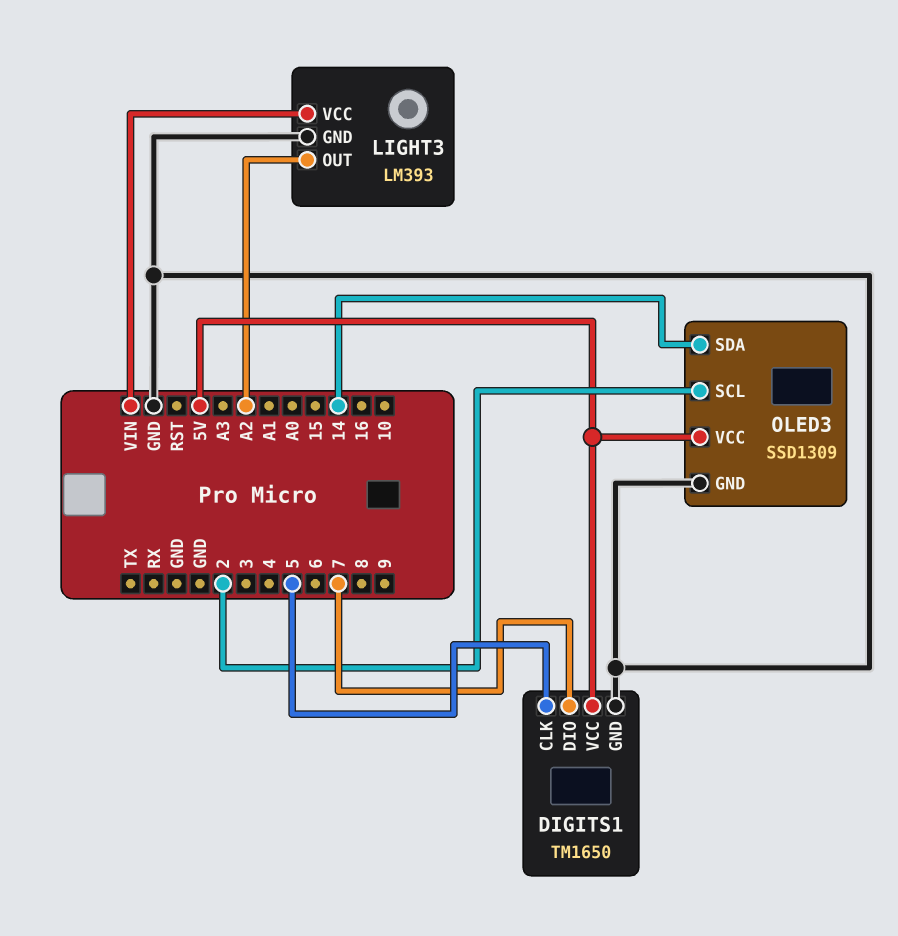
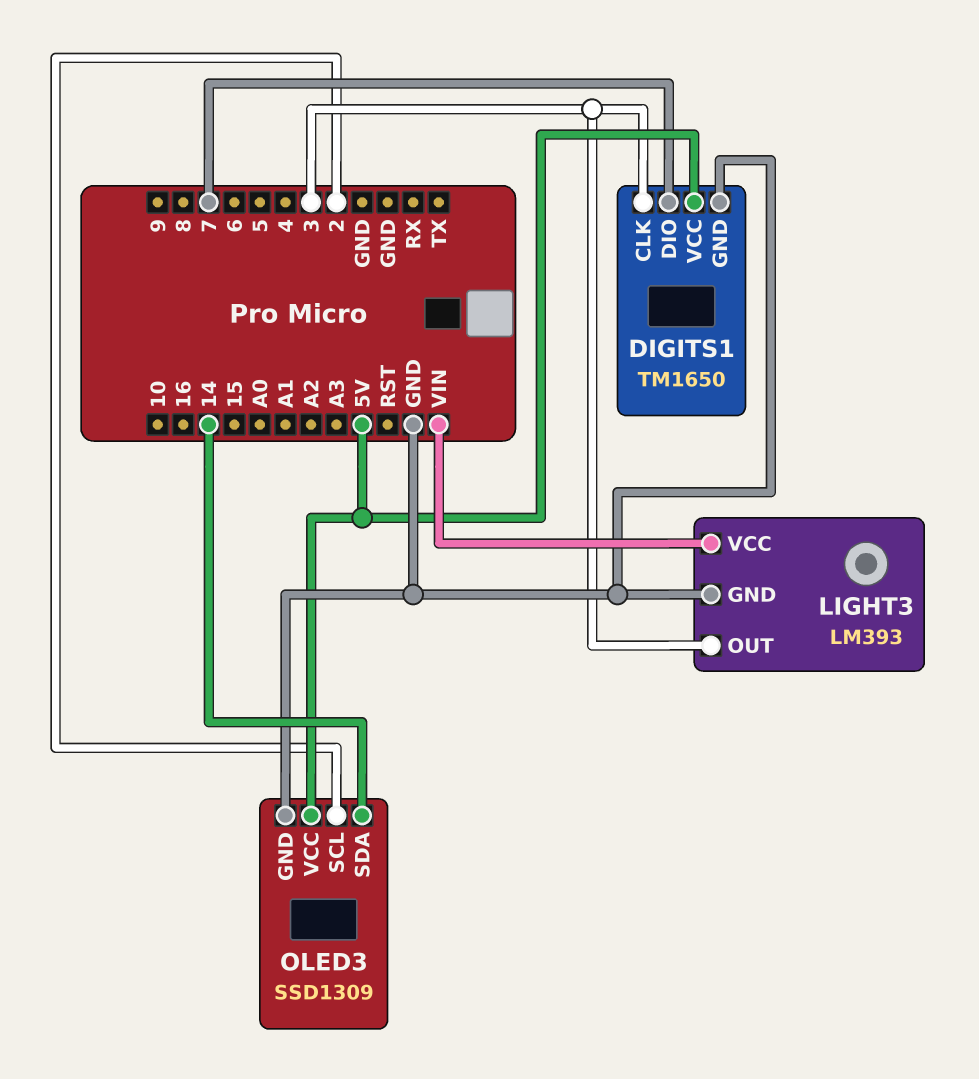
DIGITS1 pin CLK: 5 -> 3
LIGHT3 pin OUT: A2 -> 3

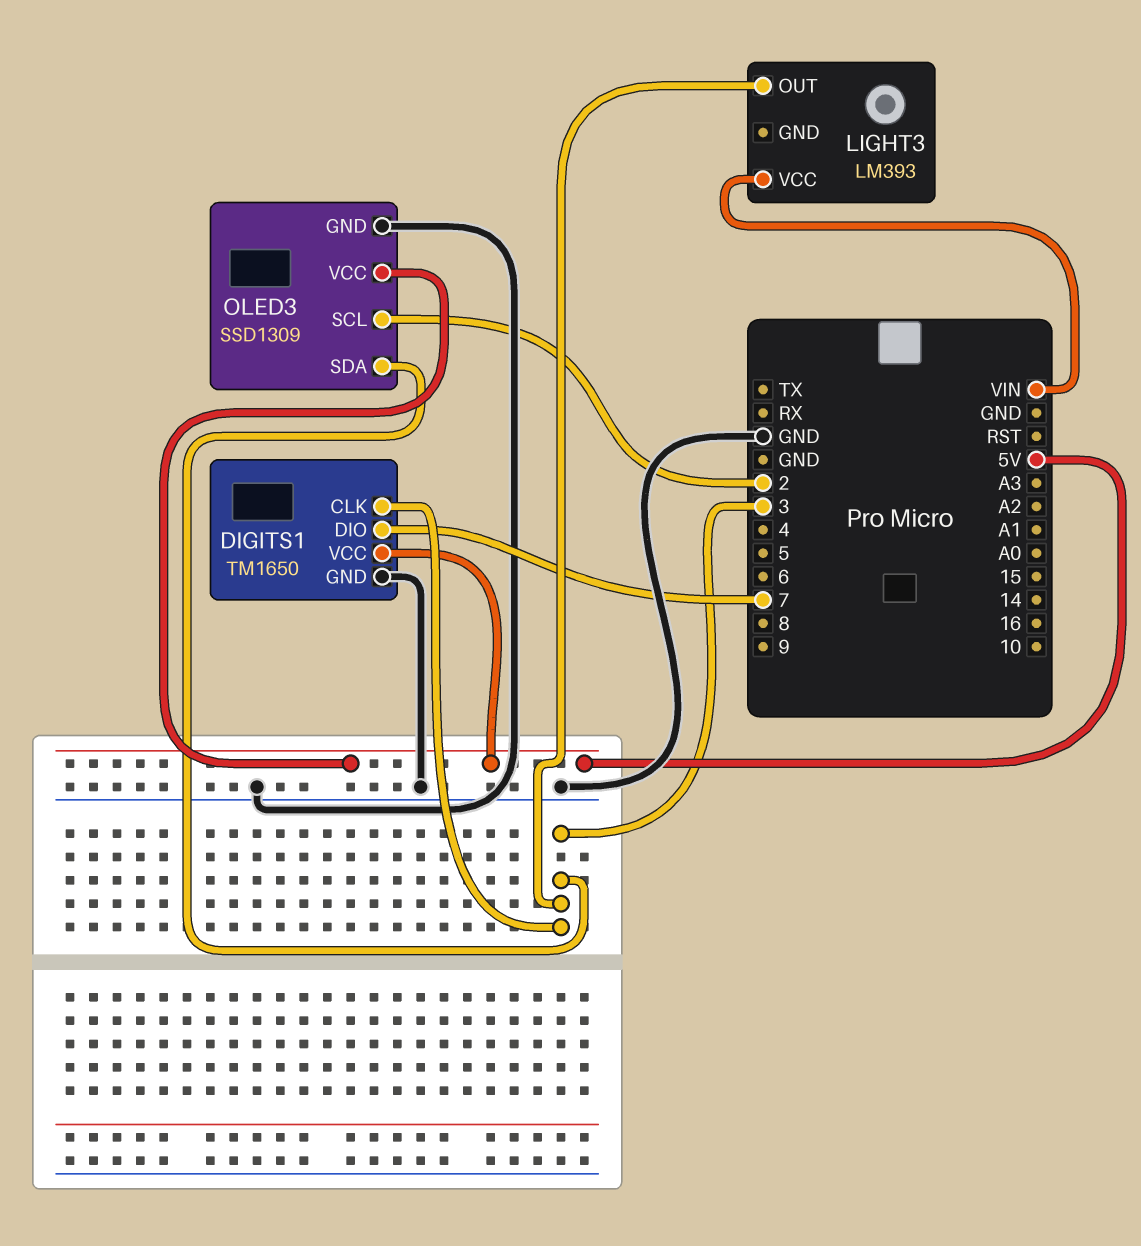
LIGHT3 pin GND: GND -> none
OLED3 pin SDA: 14 -> 3

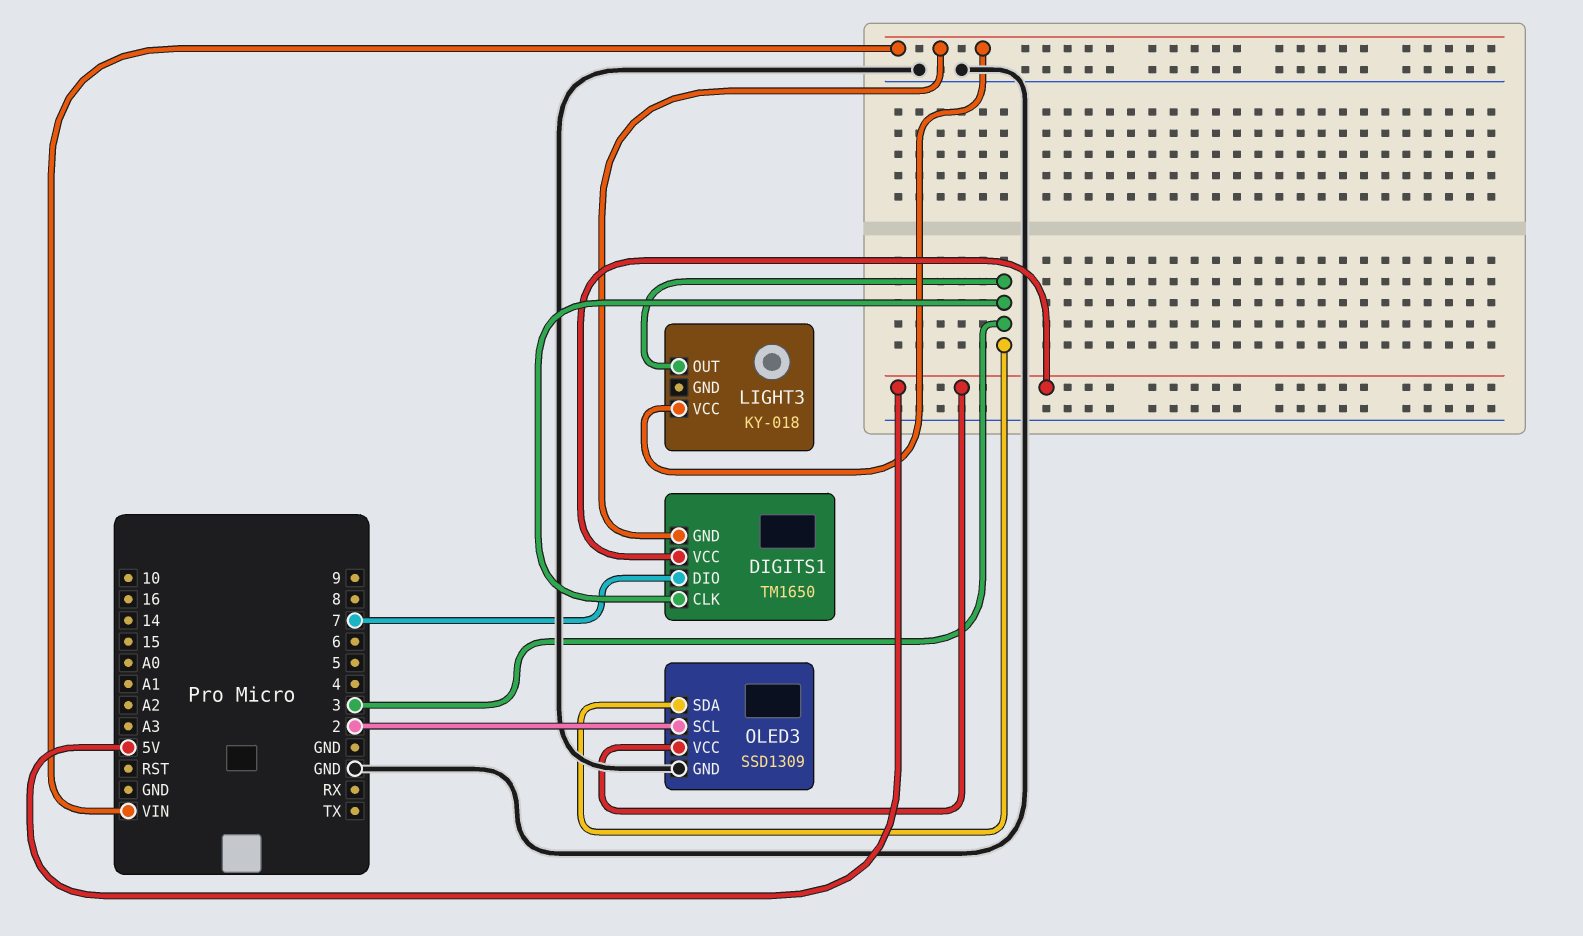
DIGITS1 pin GND: GND -> VIN
LIGHT3: LM393 -> KY-018

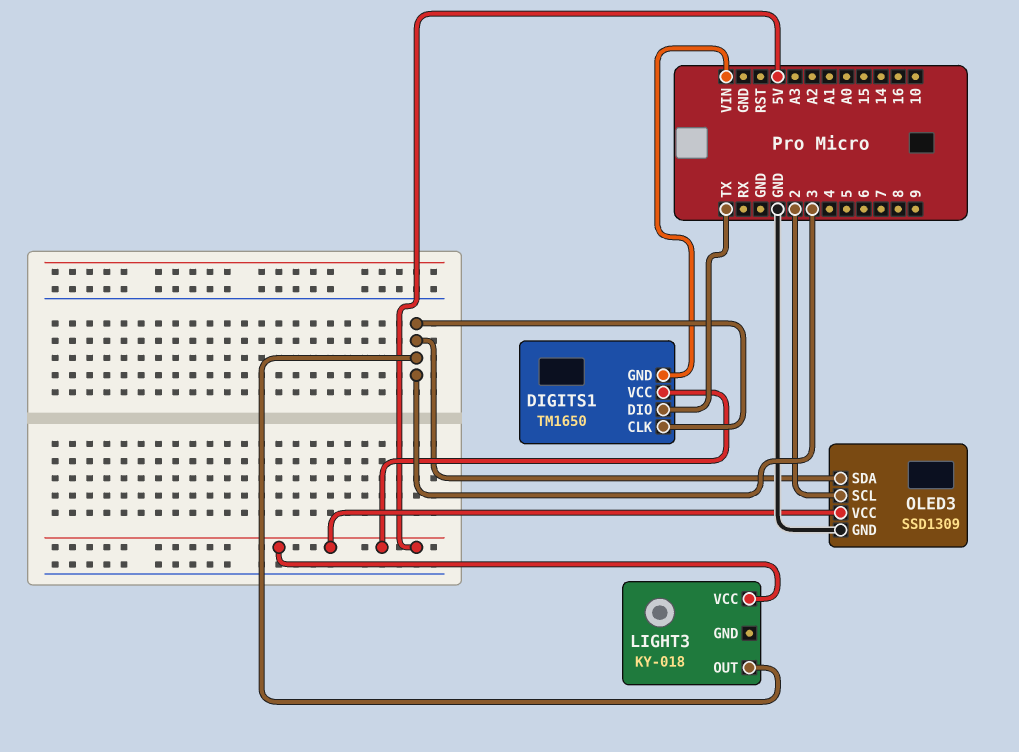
DIGITS1 pin DIO: 7 -> TX
LIGHT3 pin VCC: VIN -> 5V

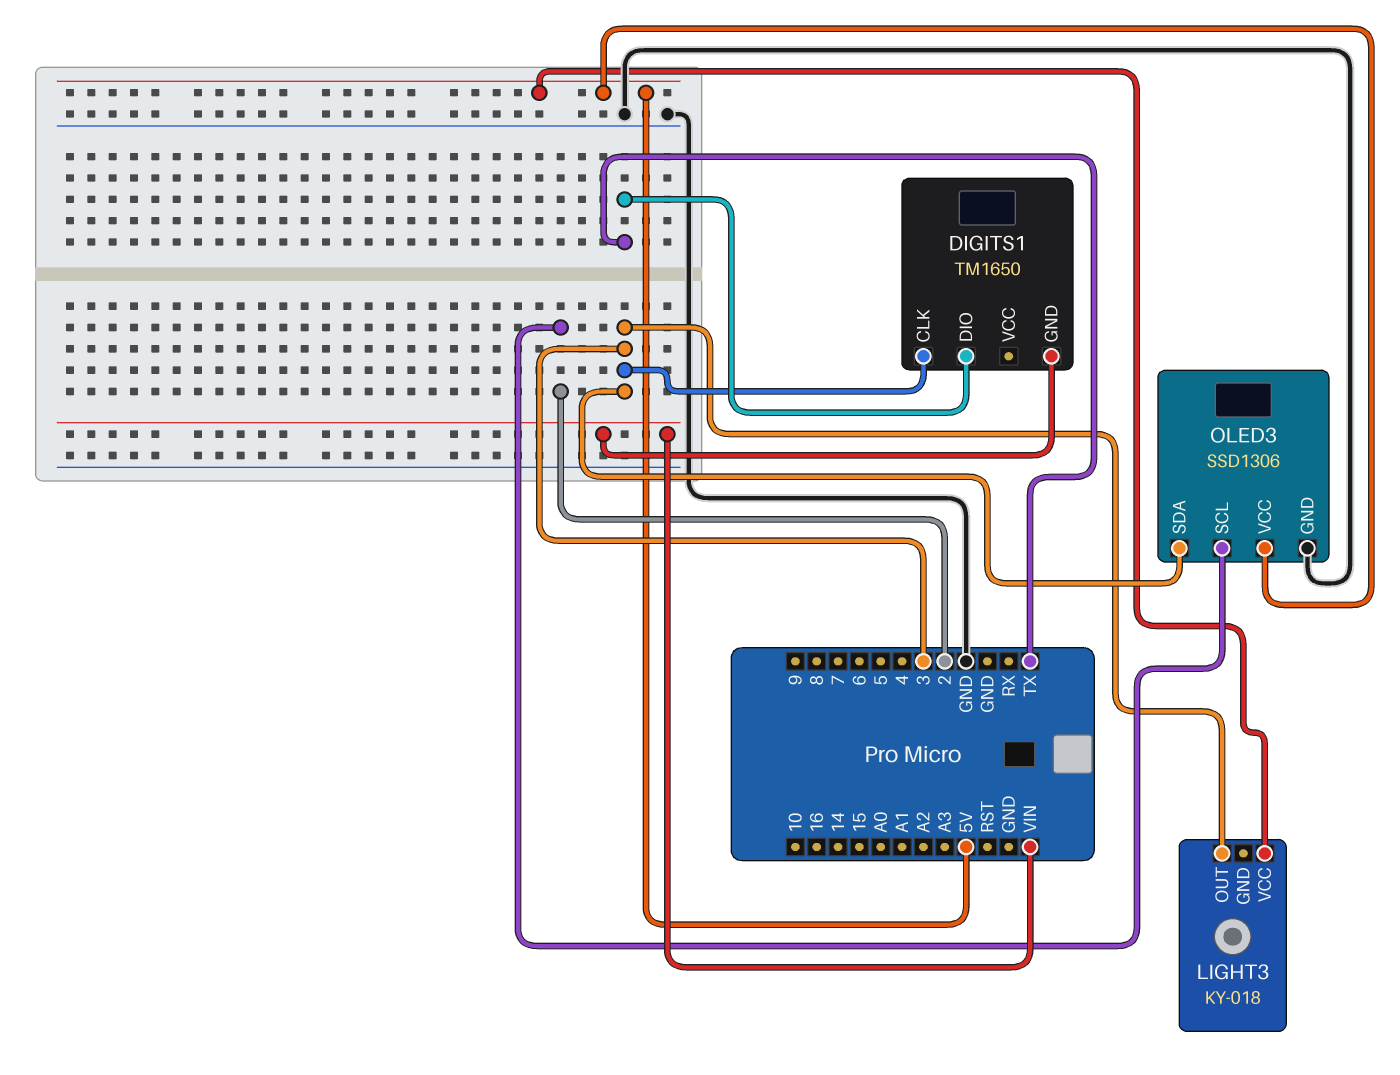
DIGITS1 pin VCC: 5V -> none
OLED3: SSD1309 -> SSD1306

